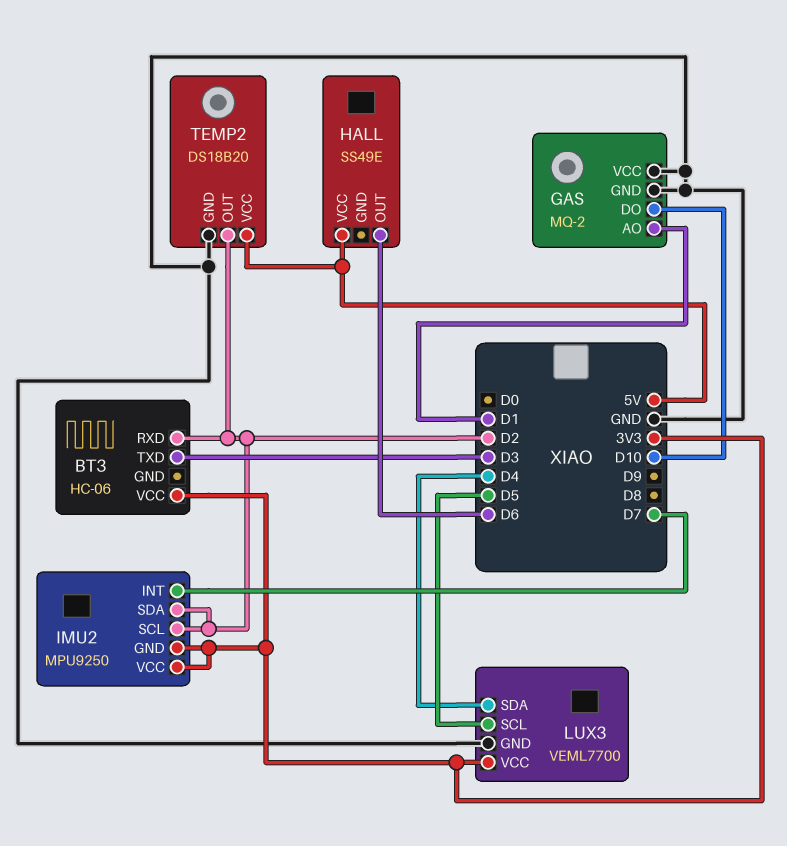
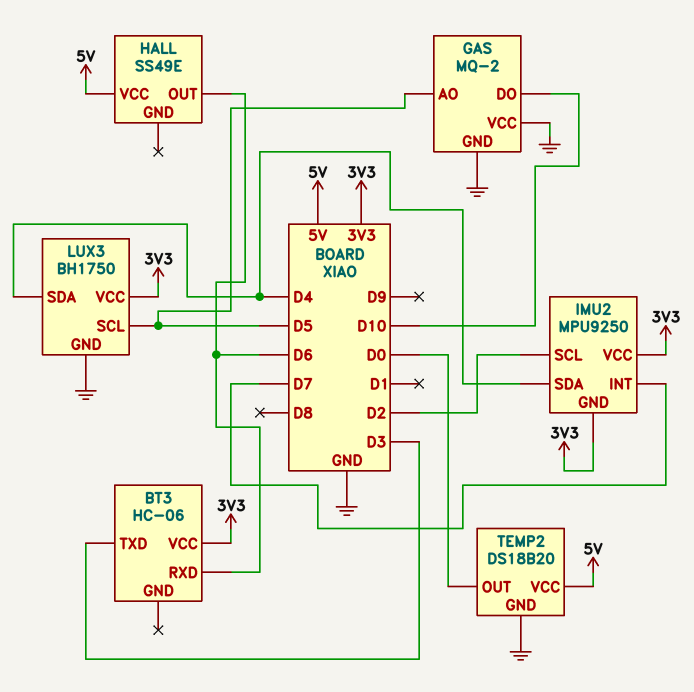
BT3 pin RXD: D2 -> D6
GAS pin AO: D1 -> D5
IMU2 pin SDA: D2 -> D4
LUX3: VEML7700 -> BH1750
TEMP2 pin OUT: D2 -> D0

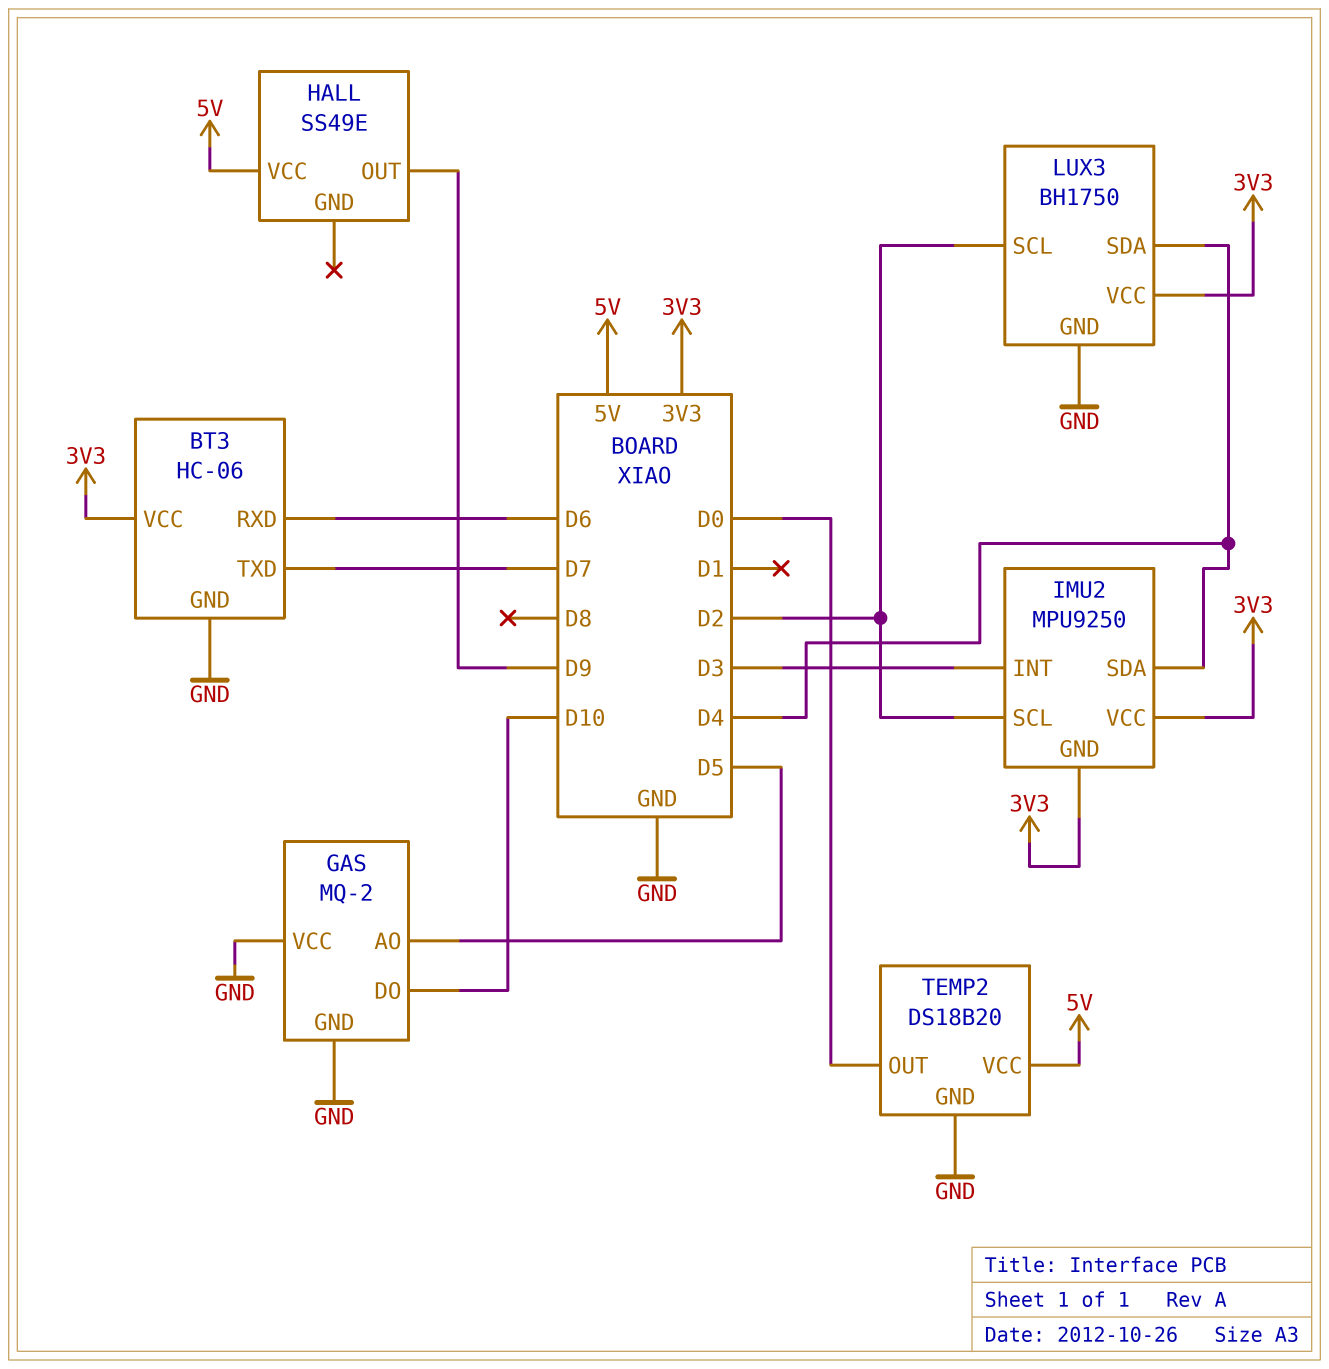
BT3 pin GND: none -> GND
BT3 pin TXD: D3 -> D7
HALL pin OUT: D6 -> D9
IMU2 pin INT: D7 -> D3
LUX3 pin SCL: D5 -> D2

